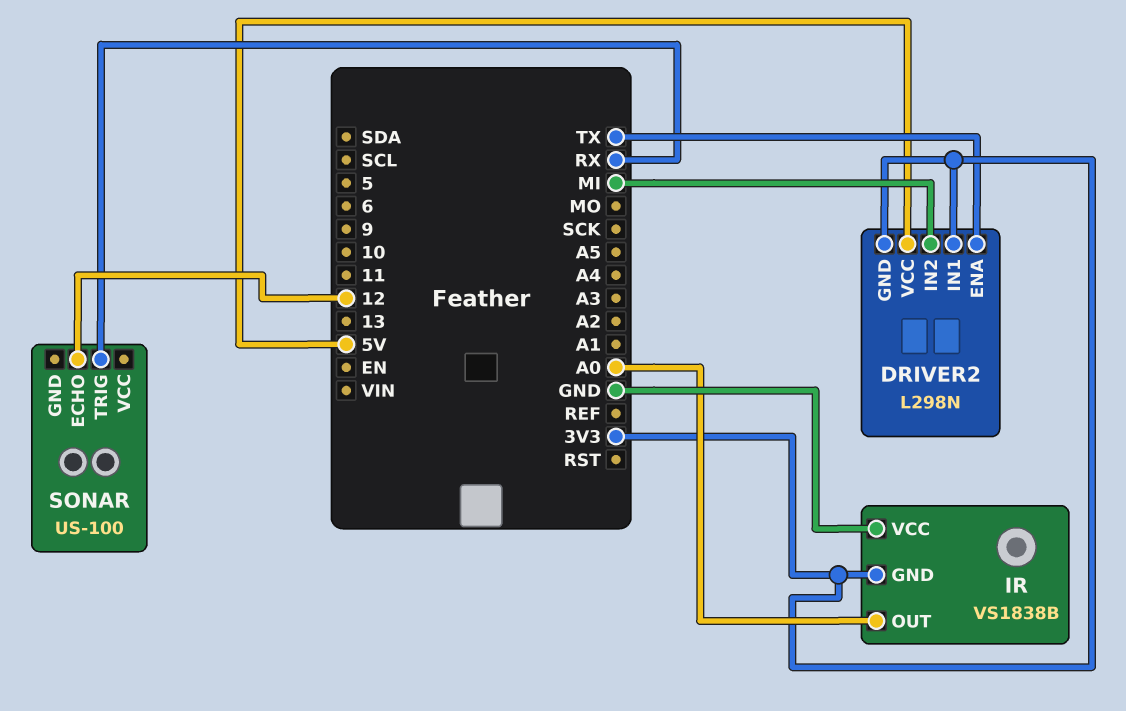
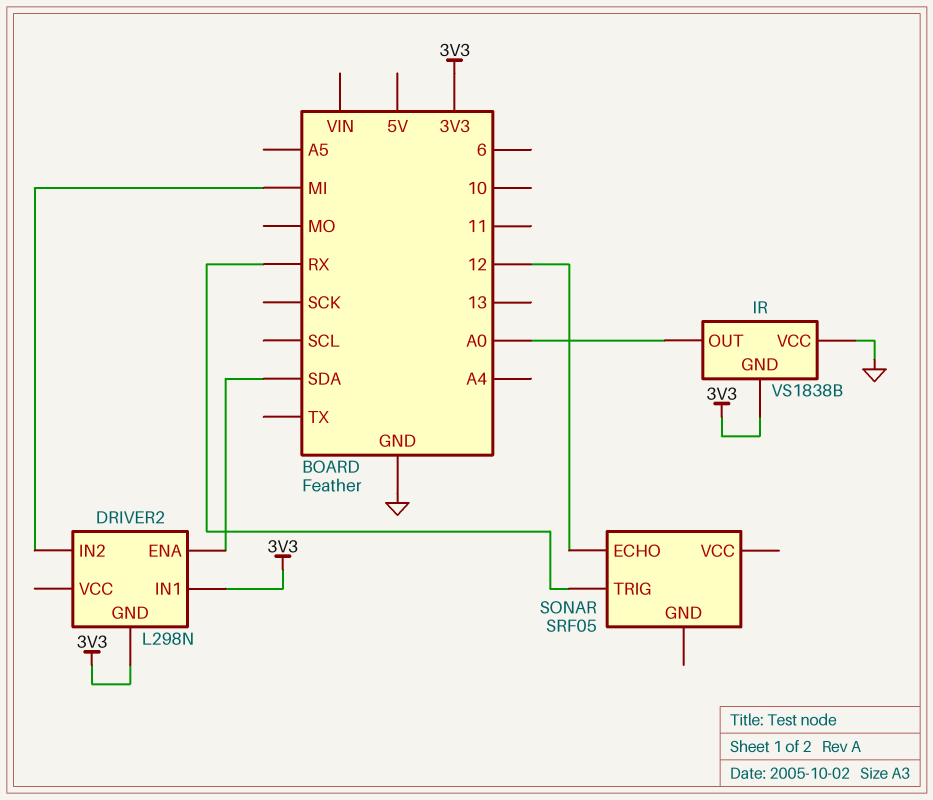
DRIVER2 pin ENA: TX -> SDA
DRIVER2 pin VCC: 5V -> none
SONAR: US-100 -> SRF05

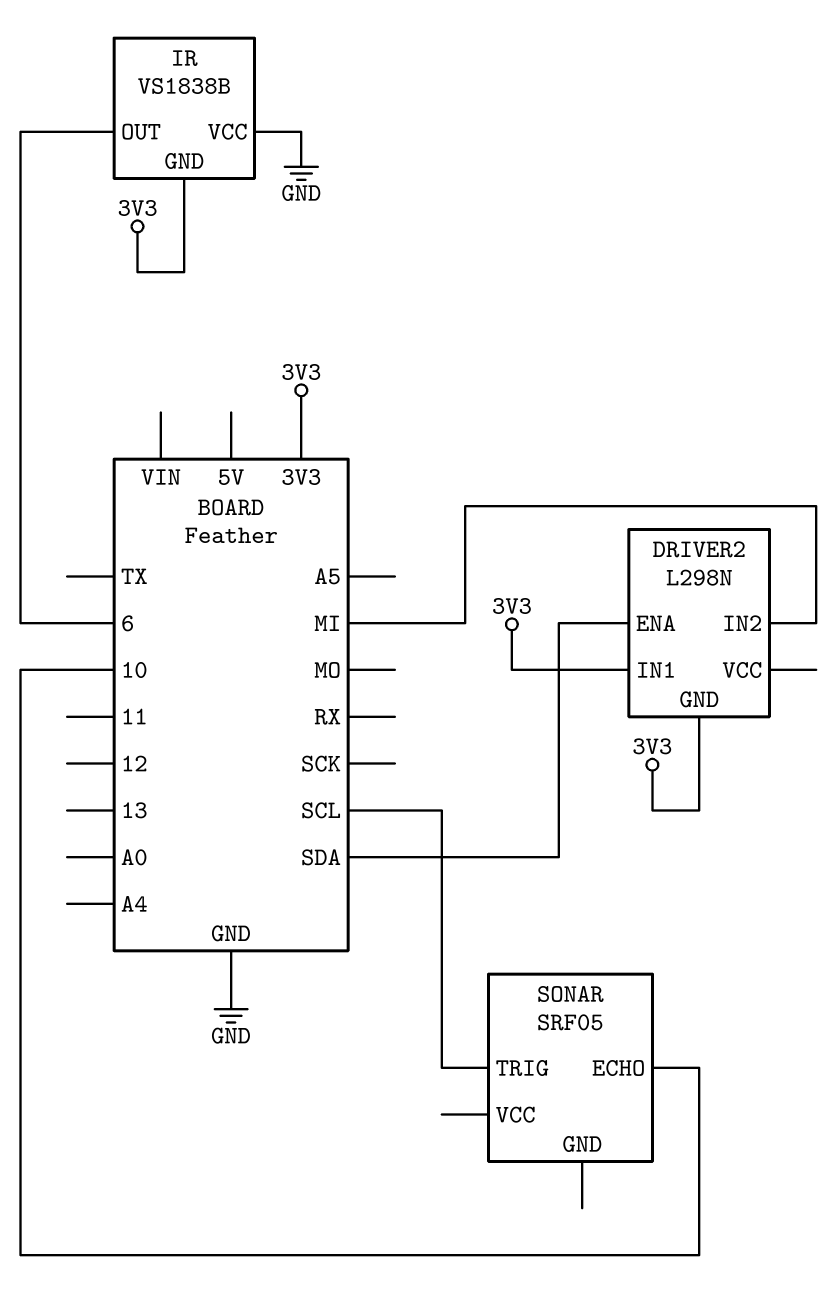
IR pin OUT: A0 -> 6
SONAR pin ECHO: 12 -> 10
SONAR pin TRIG: RX -> SCL

